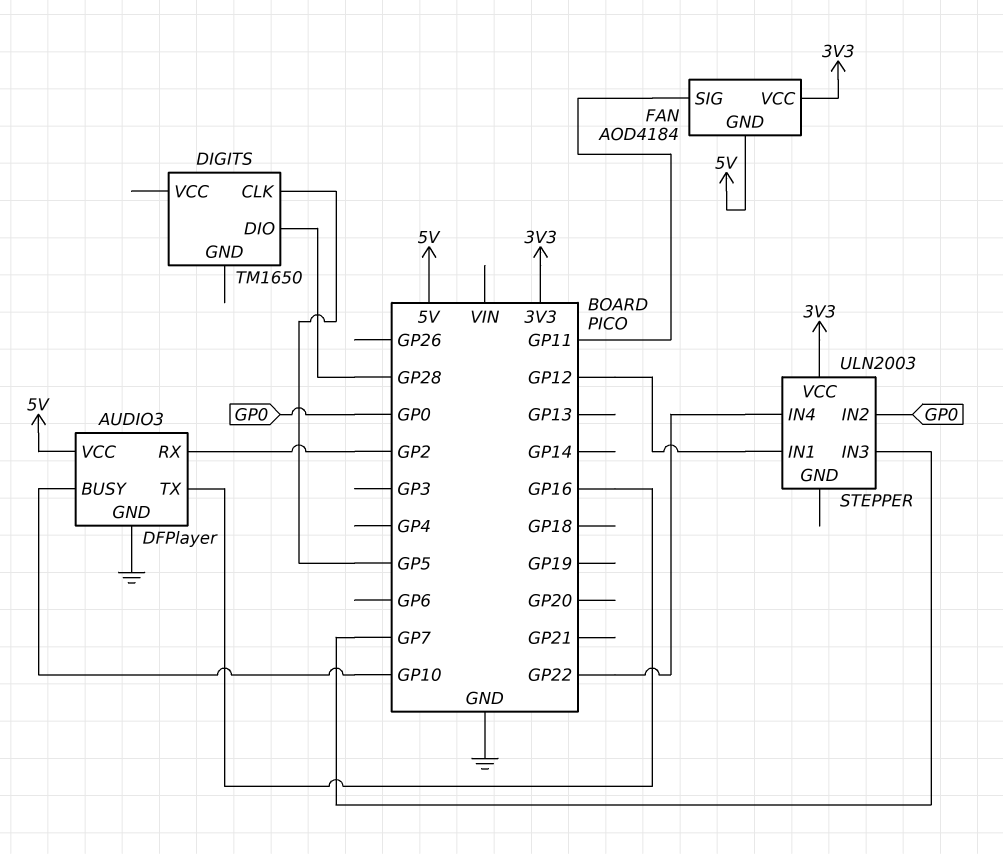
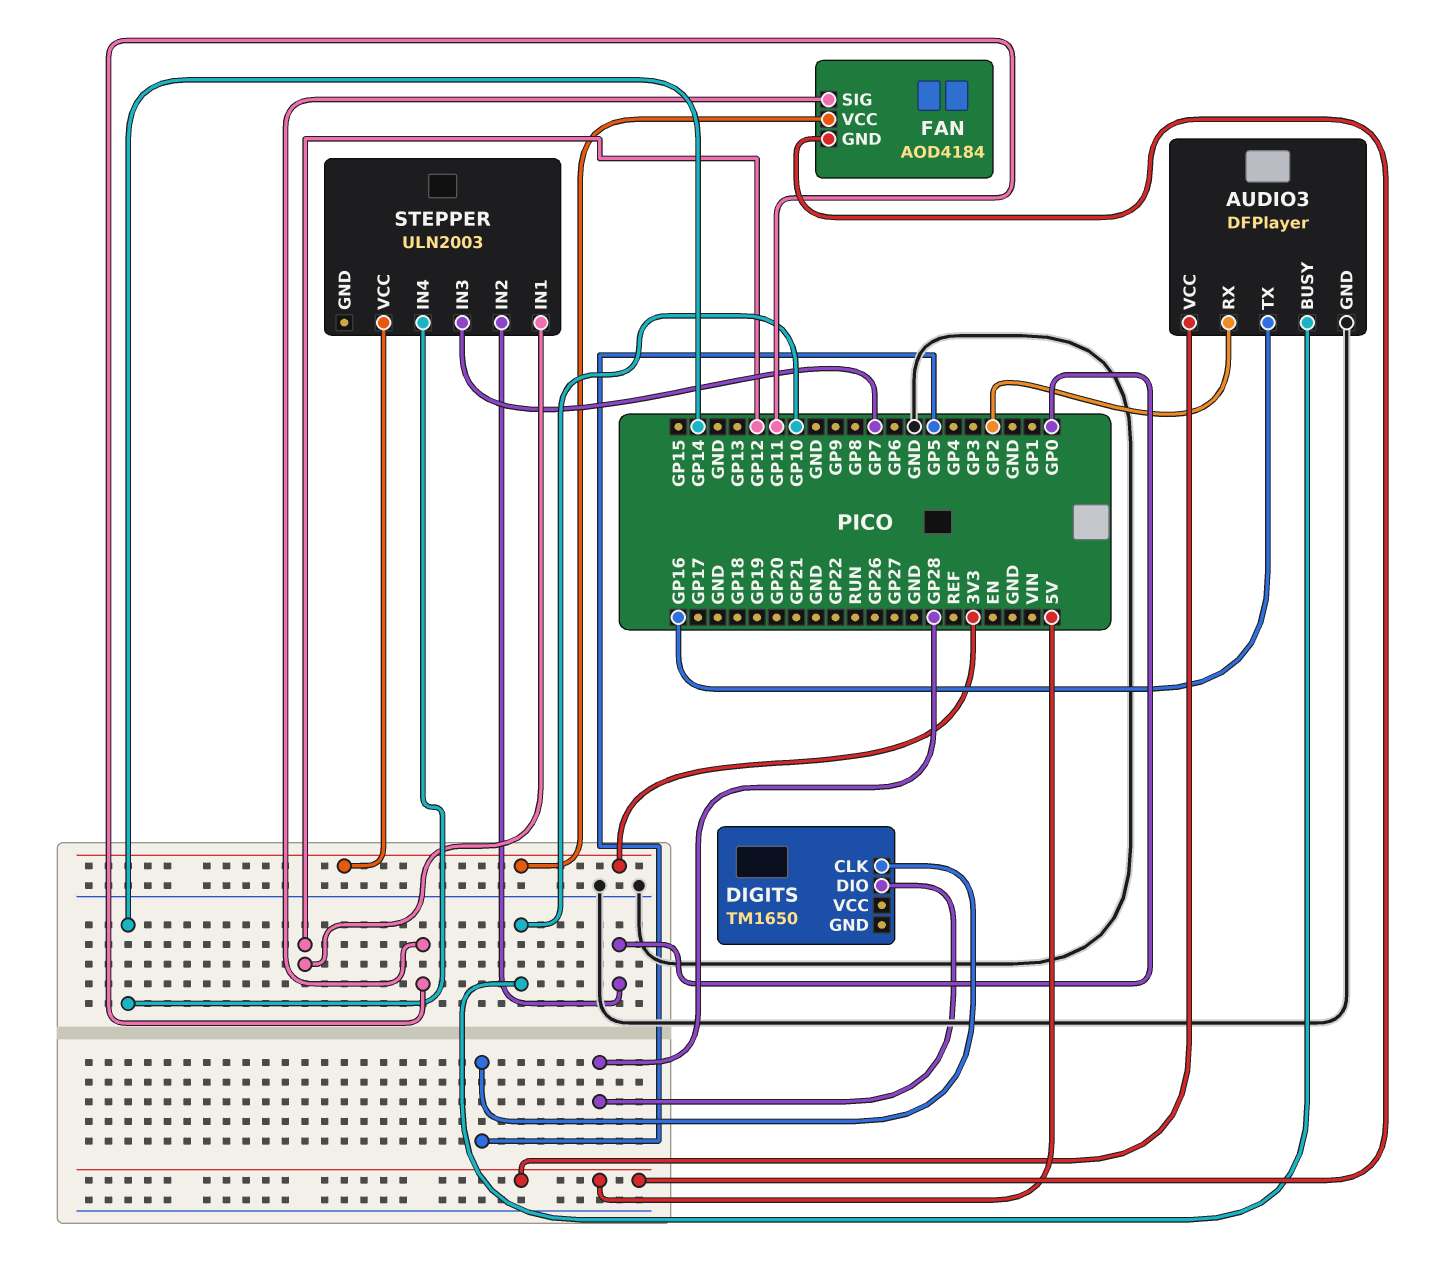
STEPPER pin IN4: GP22 -> GP14

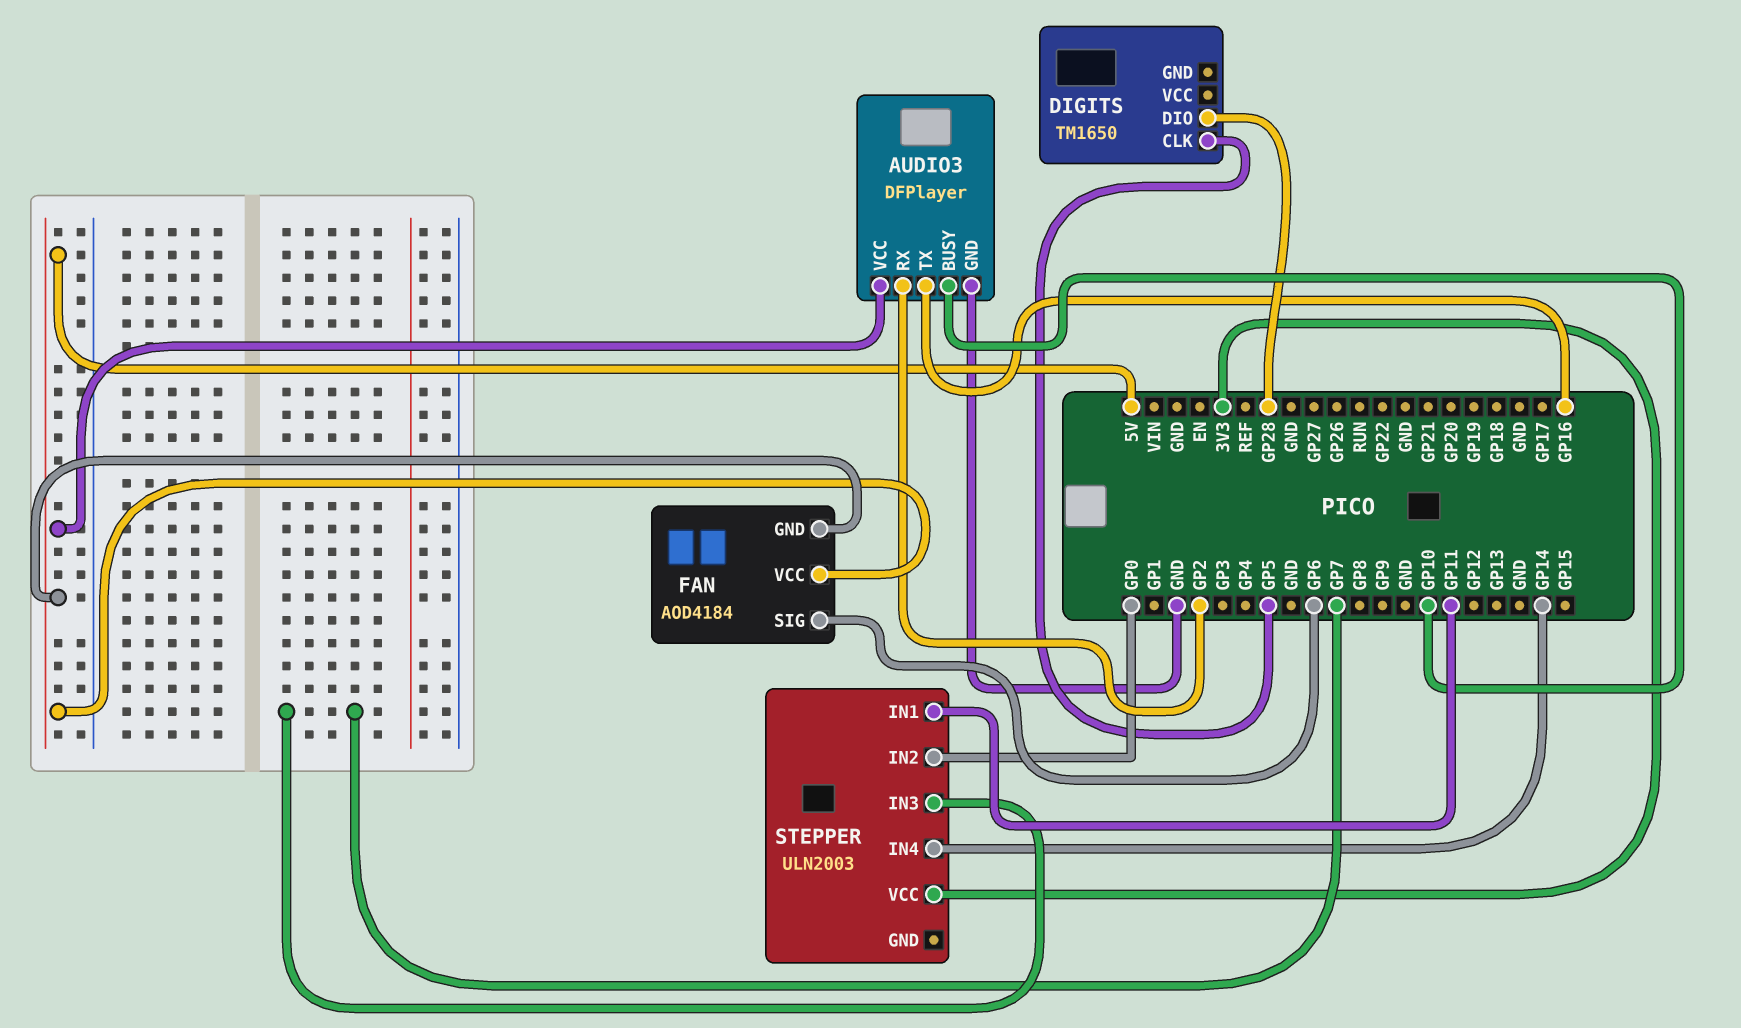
FAN pin SIG: GP11 -> GP6
FAN pin VCC: 3V3 -> 5V
STEPPER pin IN1: GP12 -> GP11

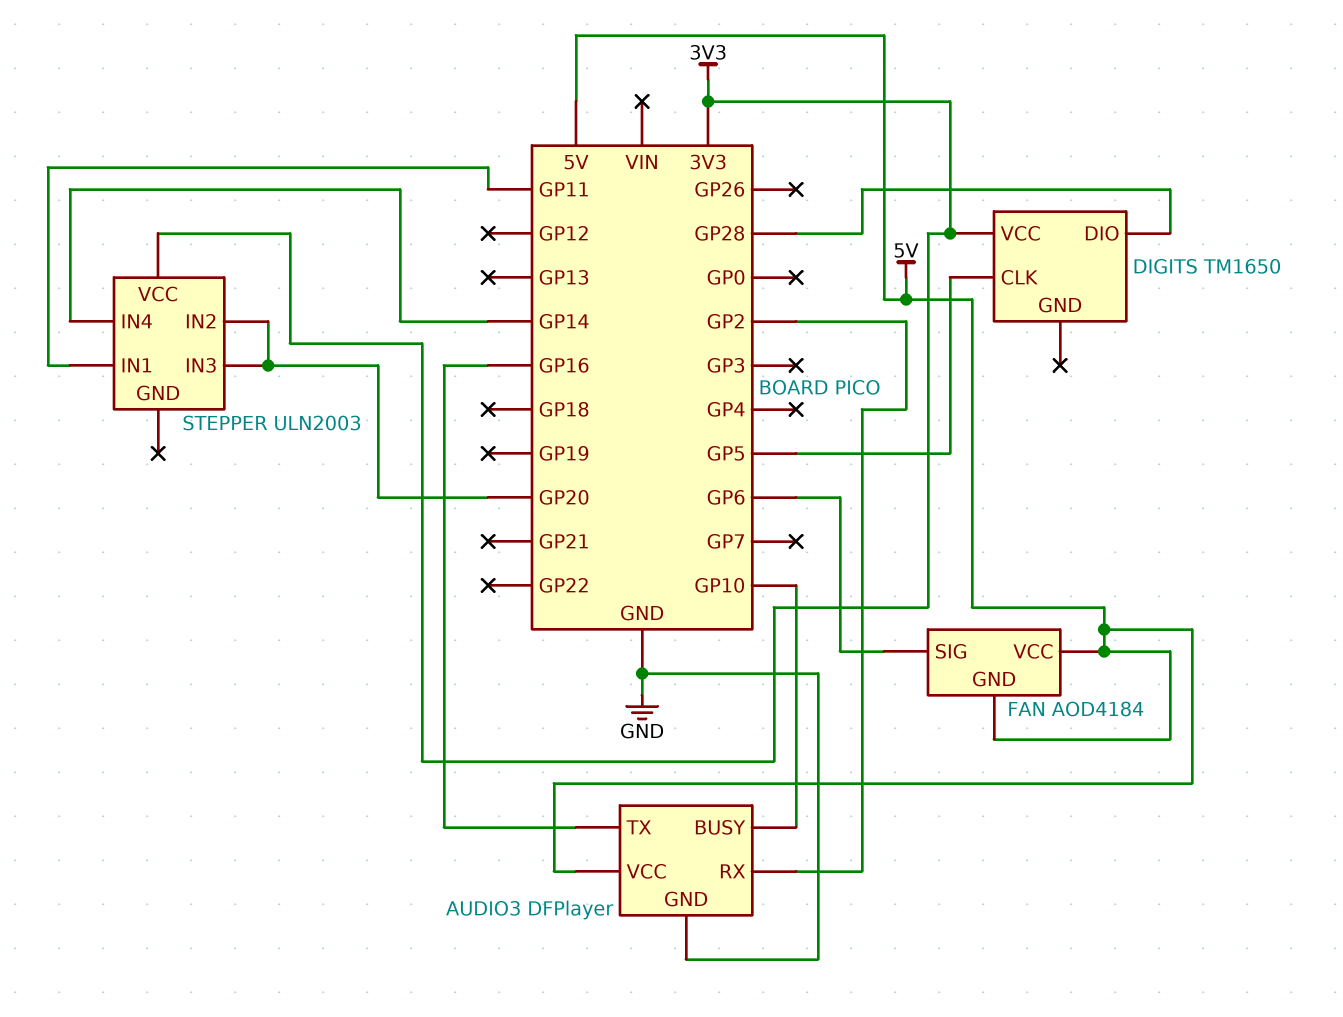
DIGITS pin VCC: none -> 3V3
STEPPER pin IN2: GP0 -> GP20
STEPPER pin IN3: GP7 -> GP20

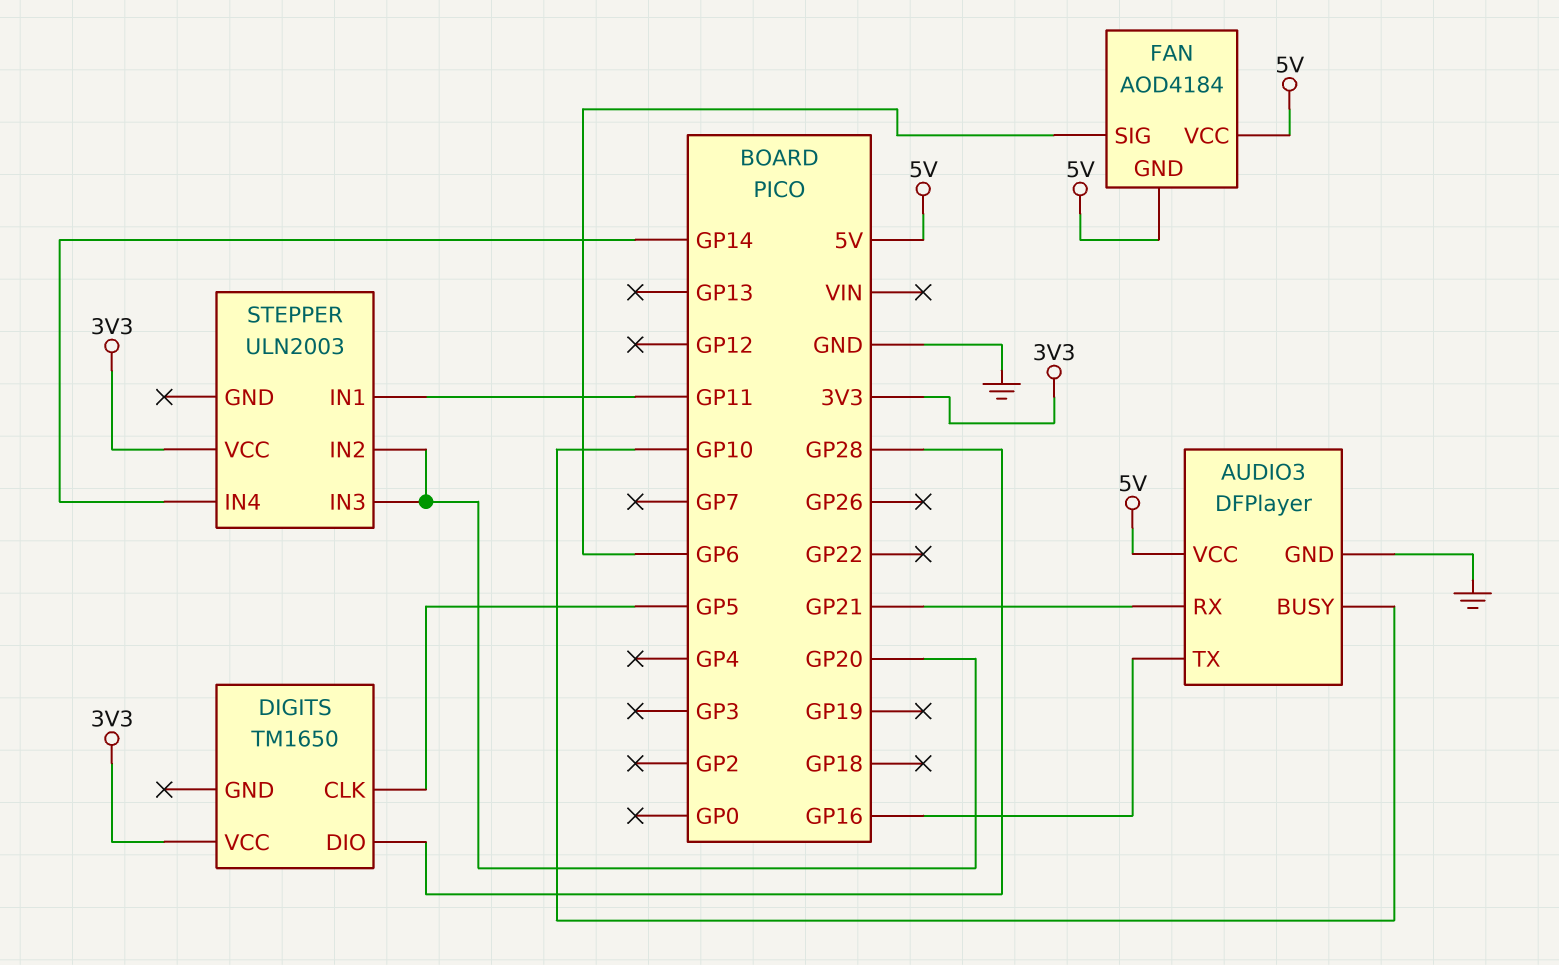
AUDIO3 pin RX: GP2 -> GP21

